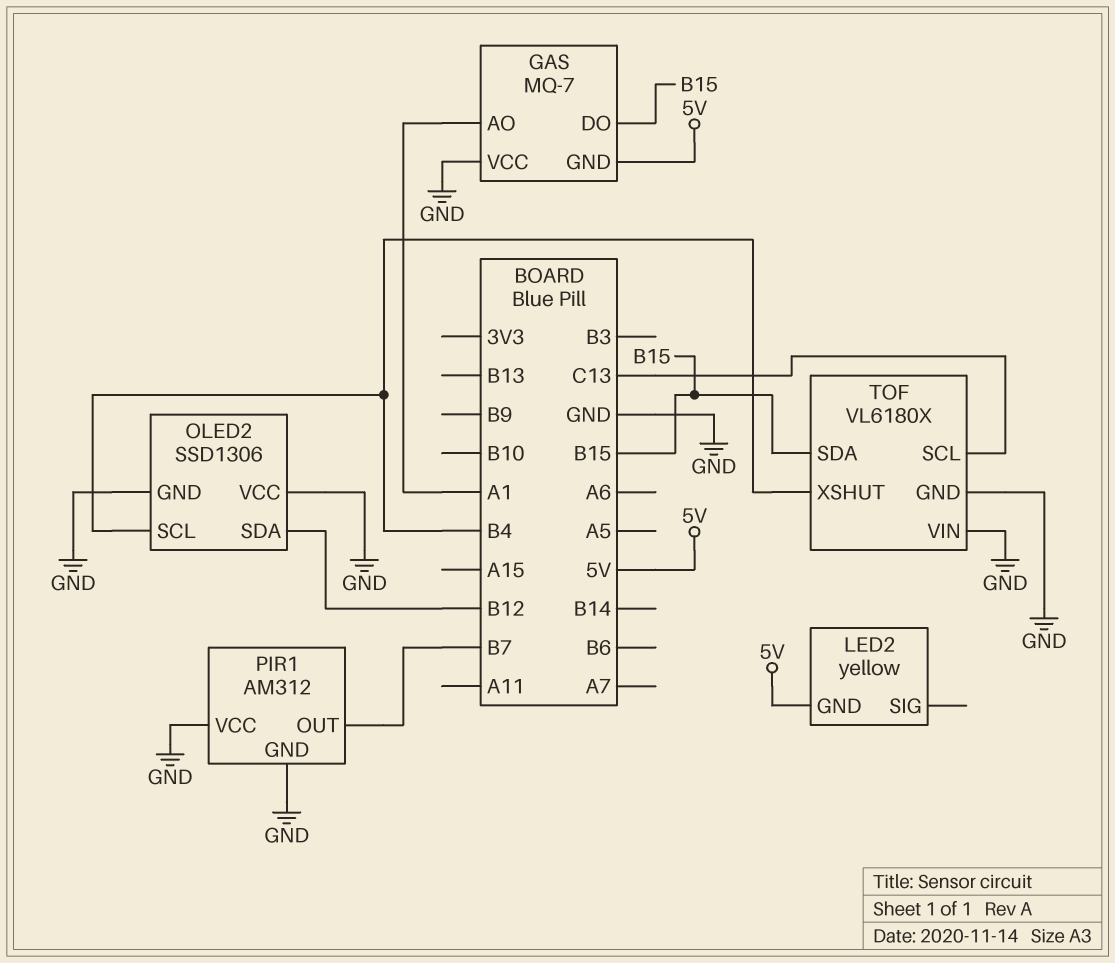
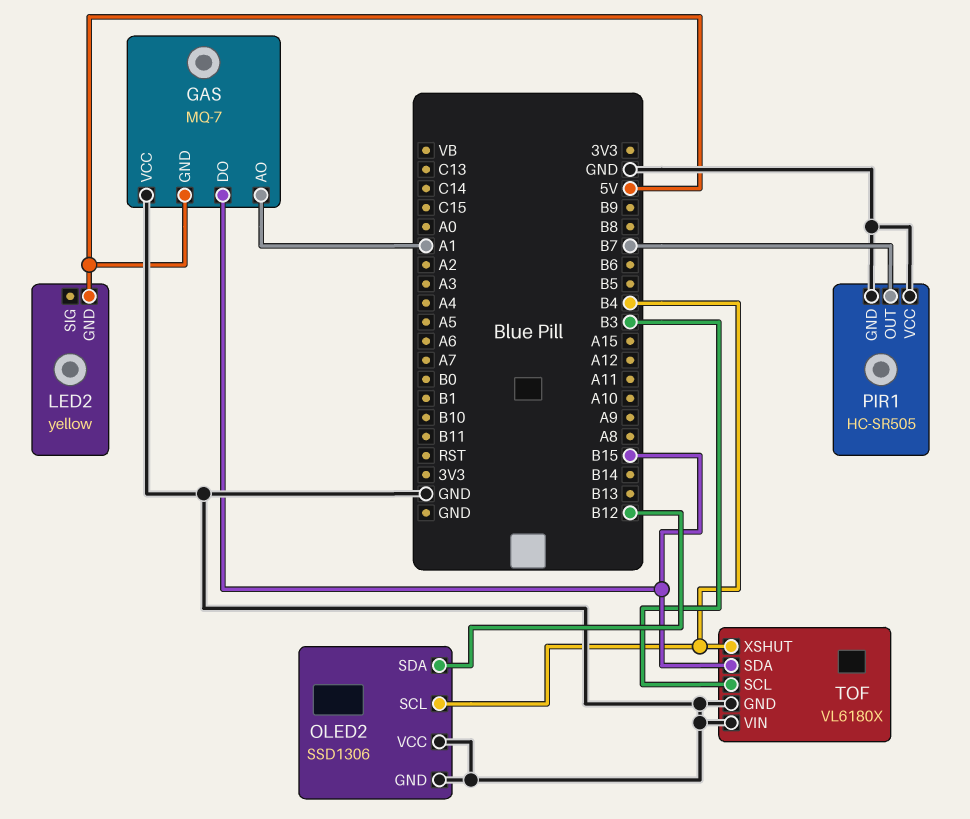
PIR1: AM312 -> HC-SR505
TOF pin SCL: C13 -> B3

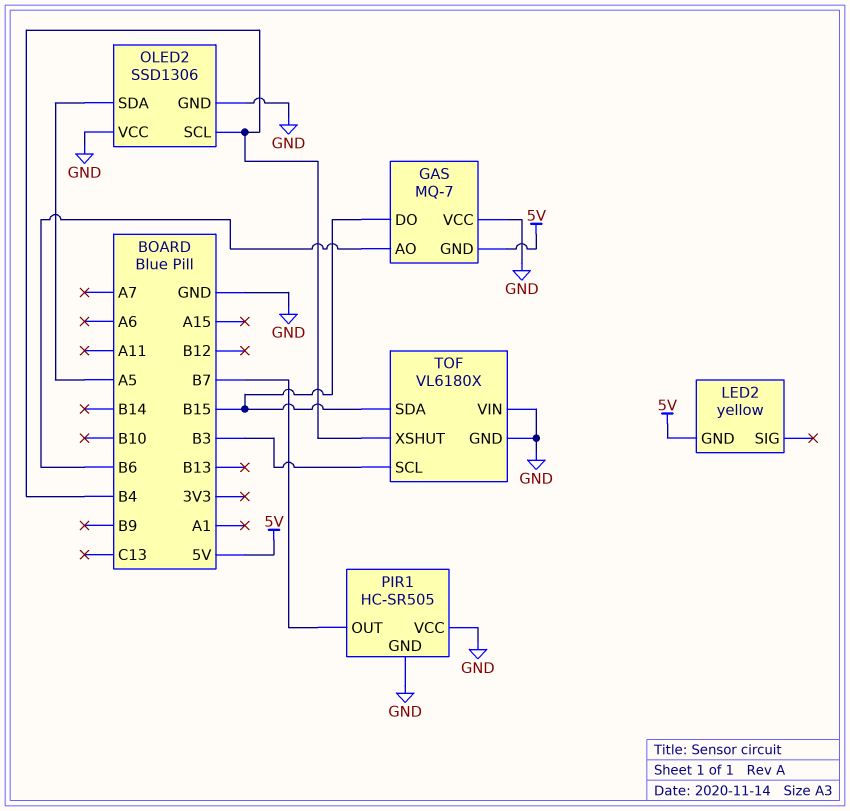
GAS pin AO: A1 -> B6
OLED2 pin SDA: B12 -> A5

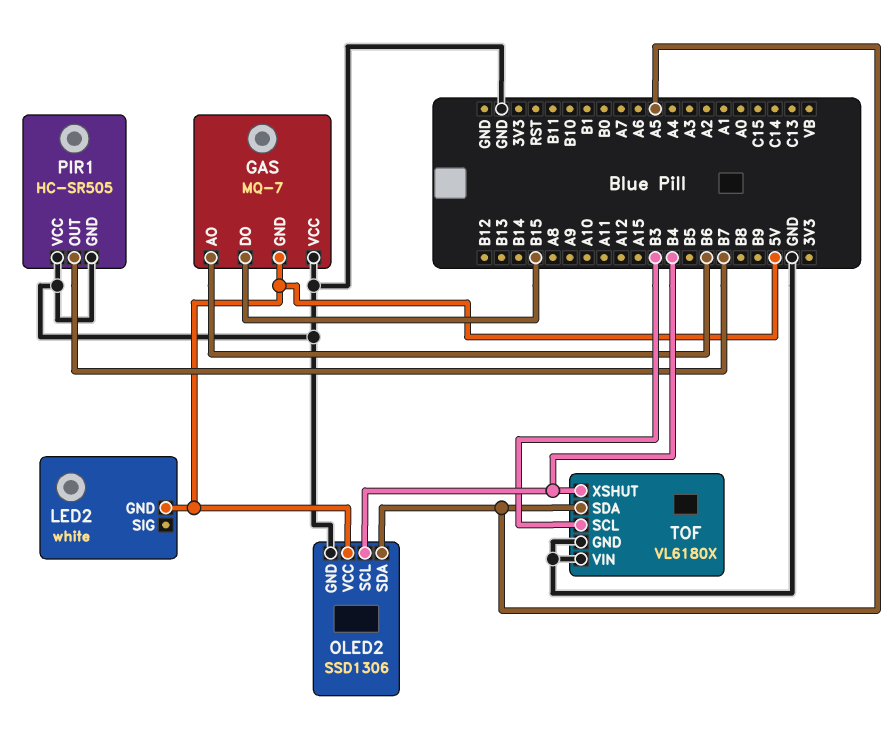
LED2: yellow -> white
OLED2 pin VCC: GND -> 5V
TOF pin SDA: B15 -> A5

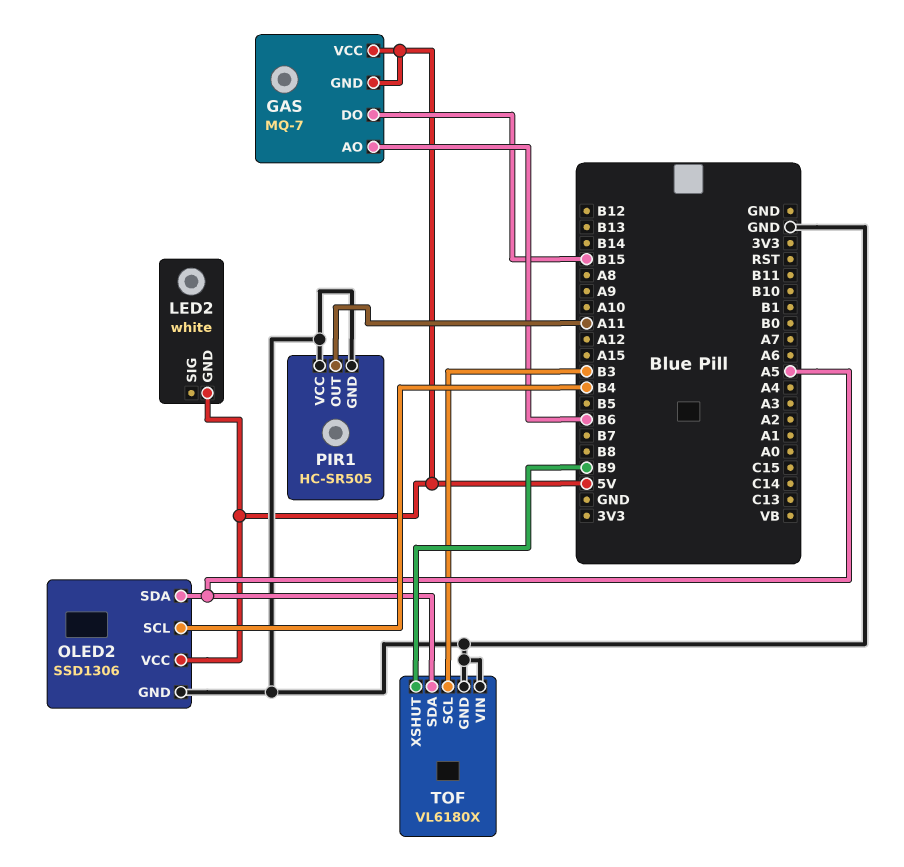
GAS pin VCC: GND -> 5V
PIR1 pin OUT: B7 -> A11
TOF pin XSHUT: B4 -> B9

